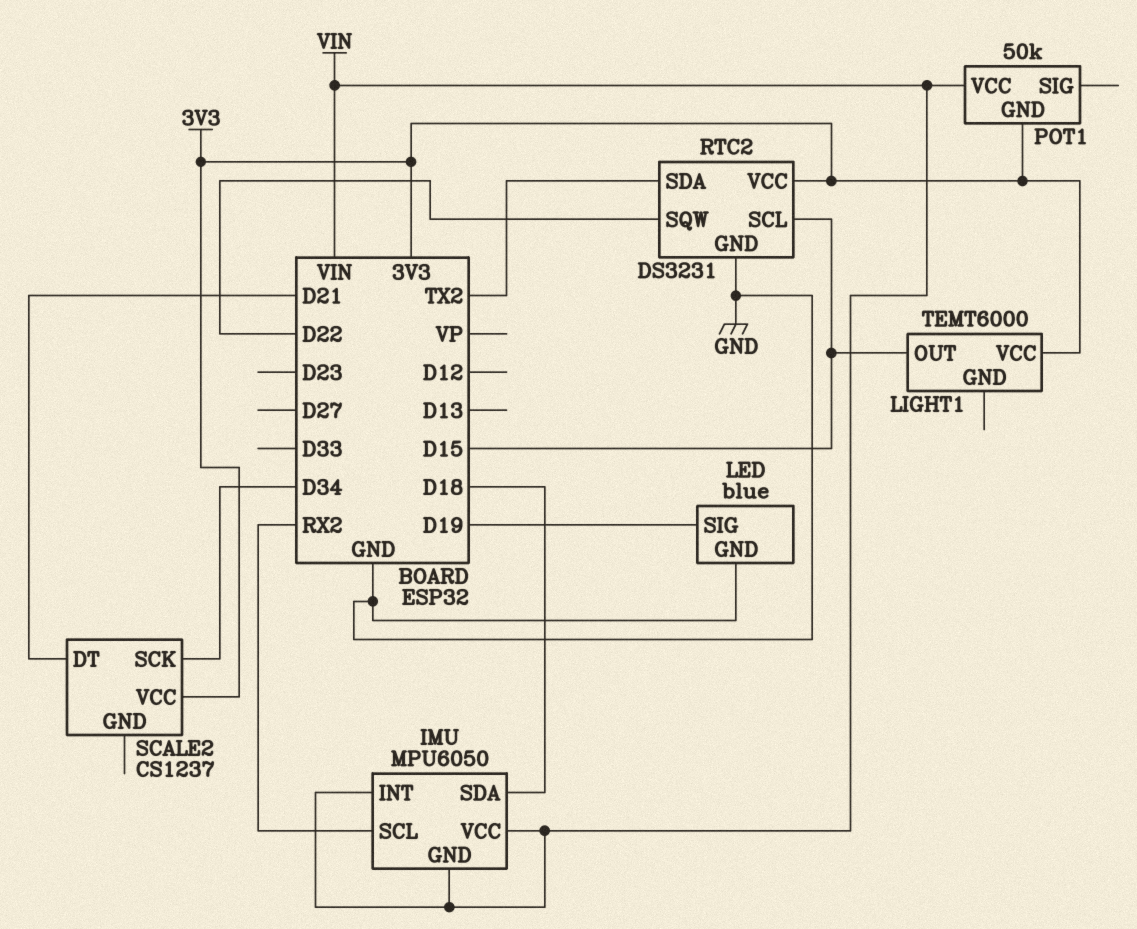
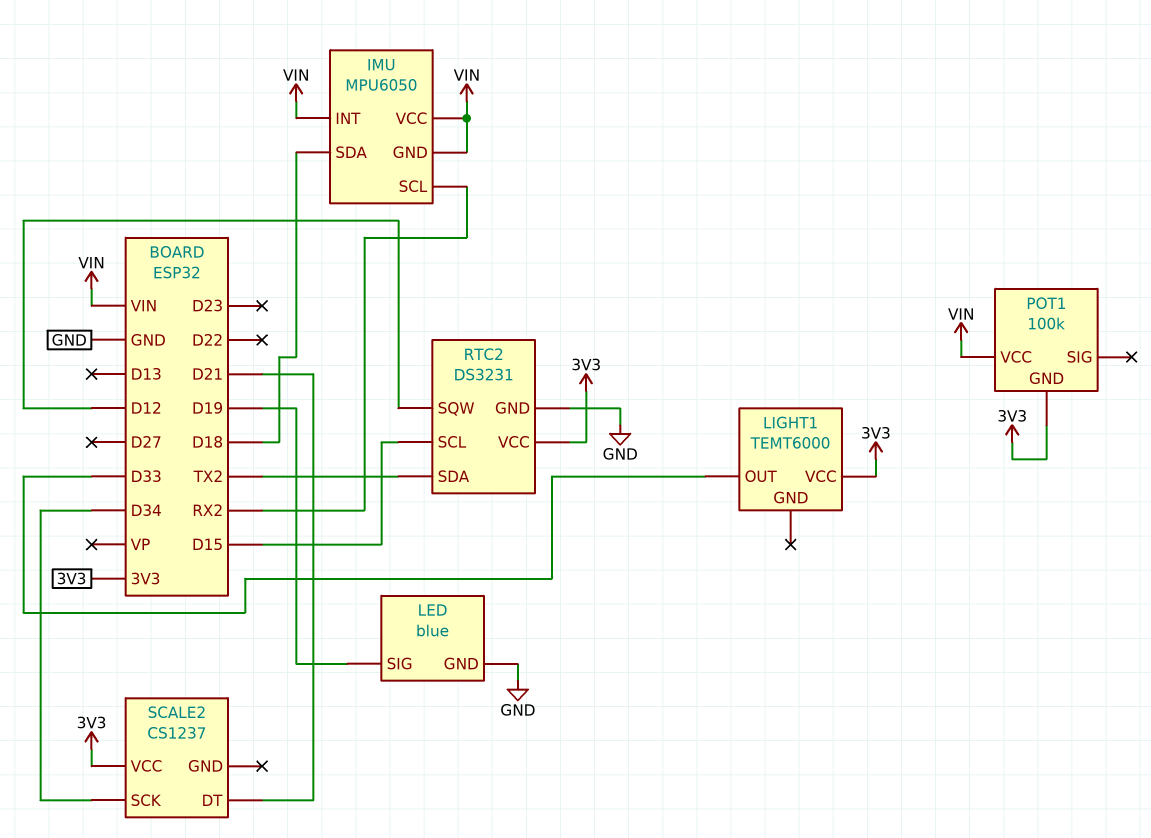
LIGHT1 pin OUT: D15 -> D33
POT1: 50k -> 100k
RTC2 pin SQW: D22 -> D12

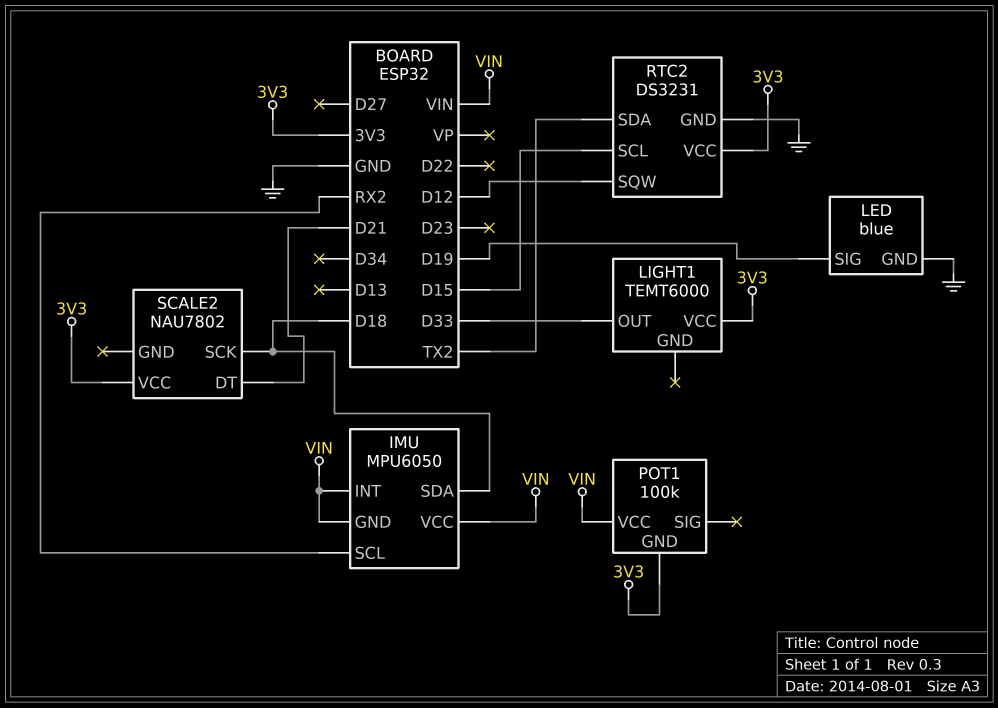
SCALE2: CS1237 -> NAU7802
SCALE2 pin SCK: D34 -> D18

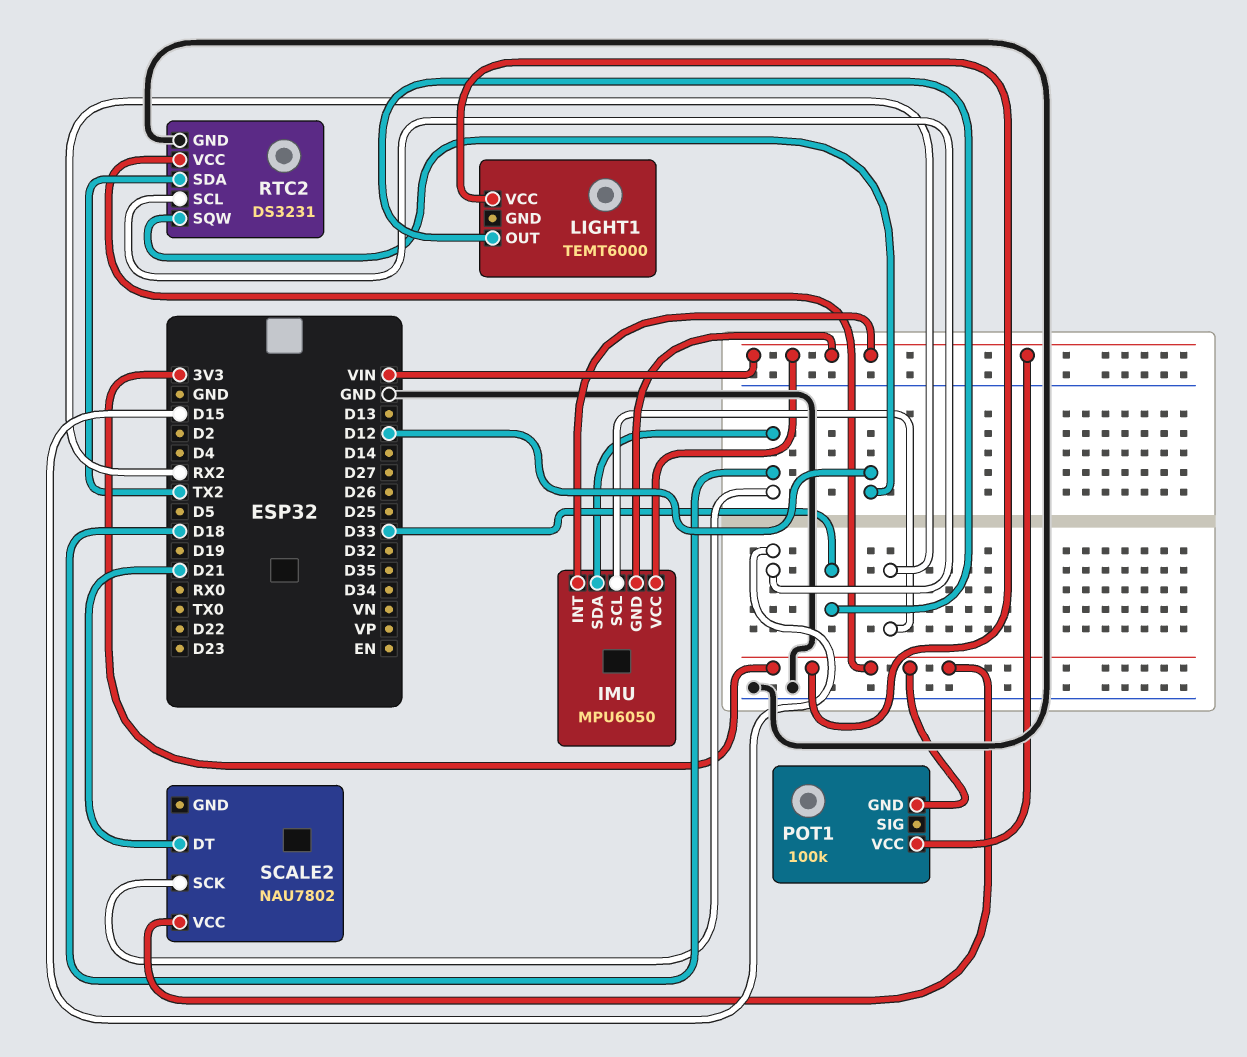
LED: blue -> none
LED pin GND: GND -> none
LED pin SIG: D19 -> none

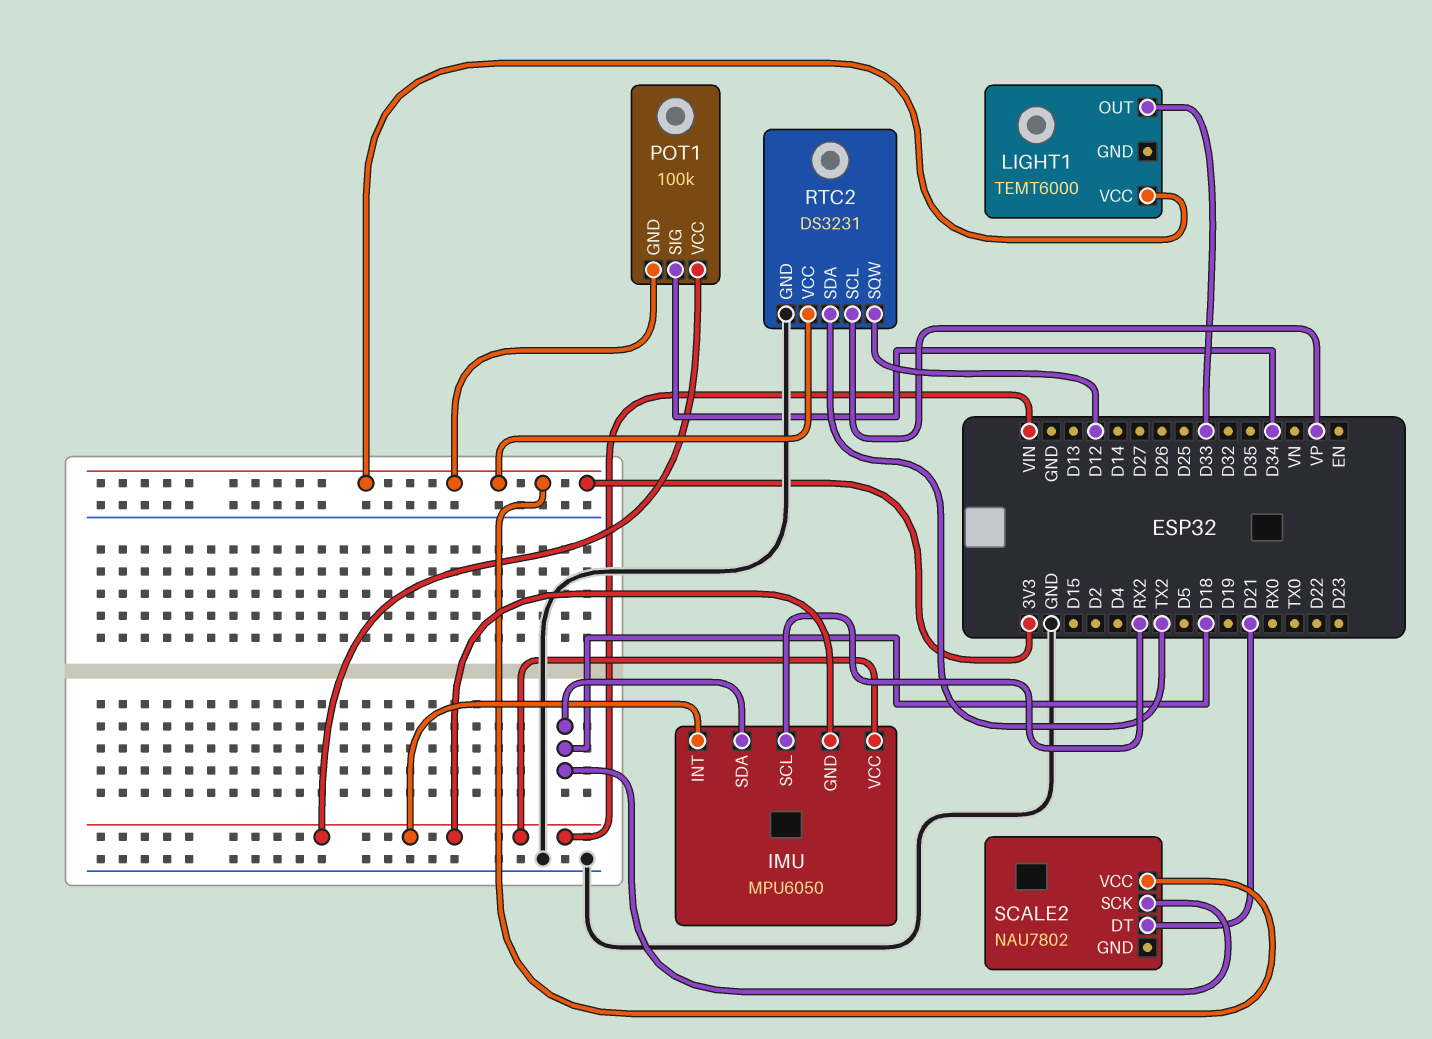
POT1 pin SIG: none -> D34
RTC2 pin SCL: D15 -> VP

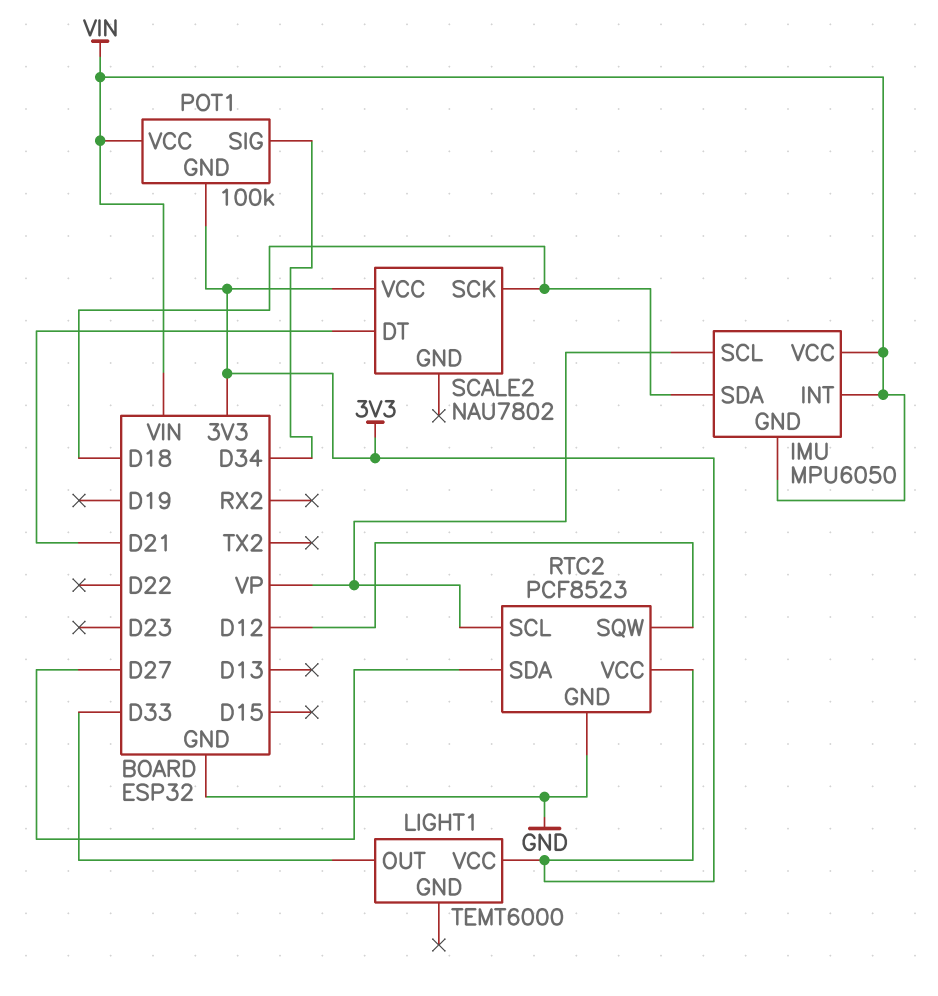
IMU pin SCL: RX2 -> VP
RTC2: DS3231 -> PCF8523
RTC2 pin SDA: TX2 -> D27

